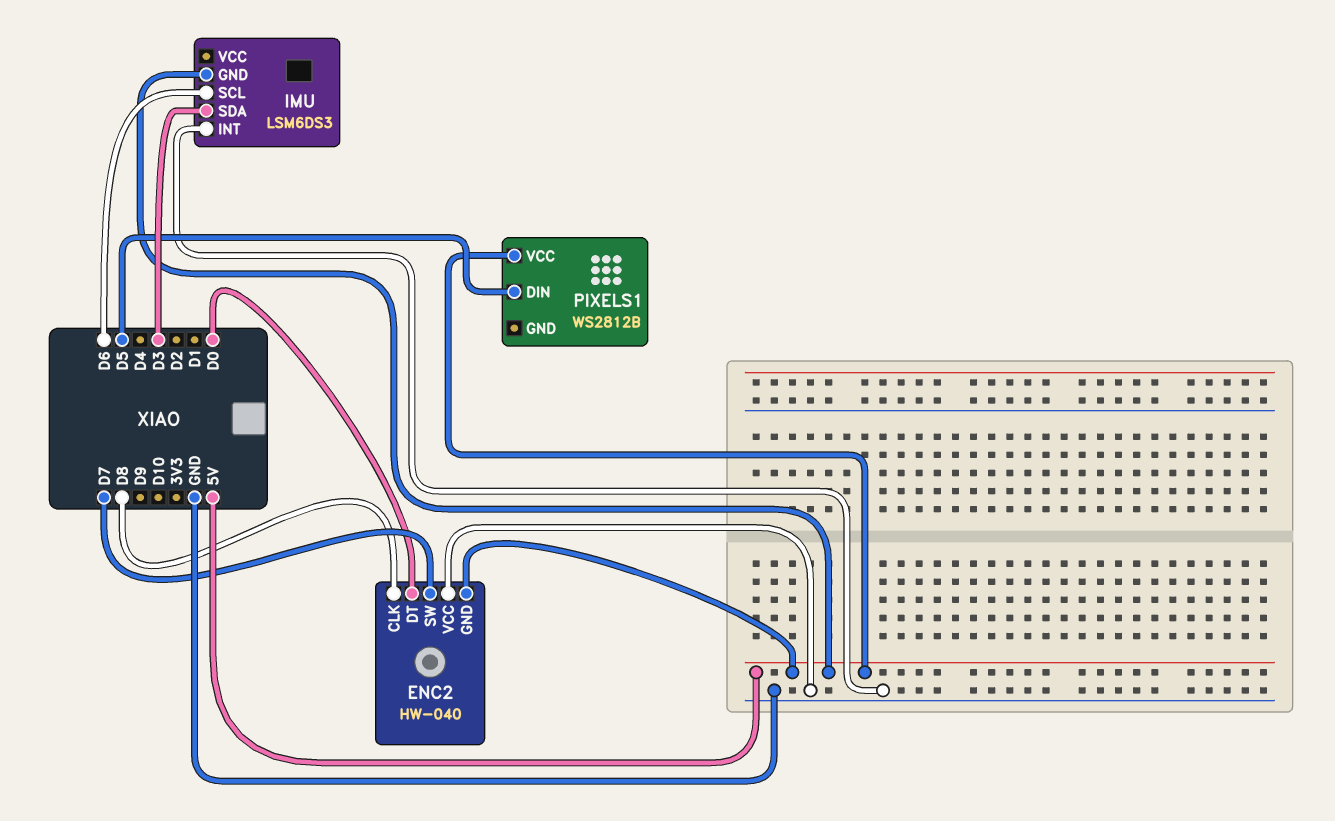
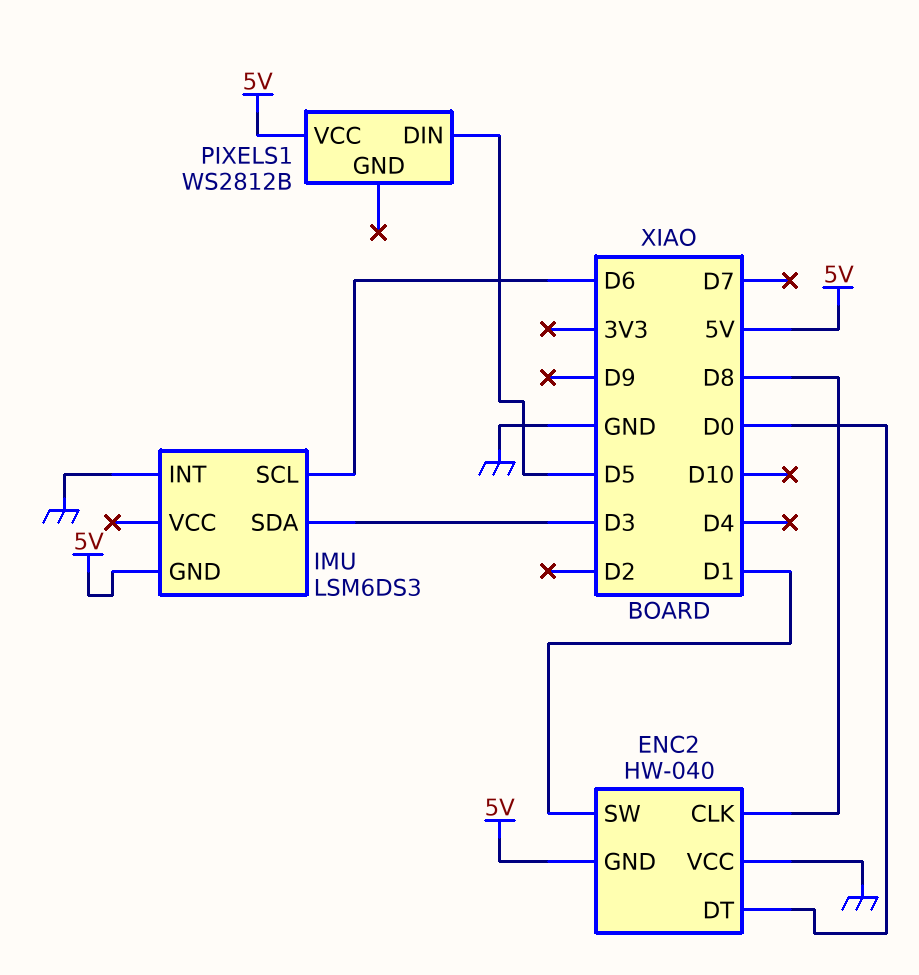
ENC2 pin SW: D7 -> D1

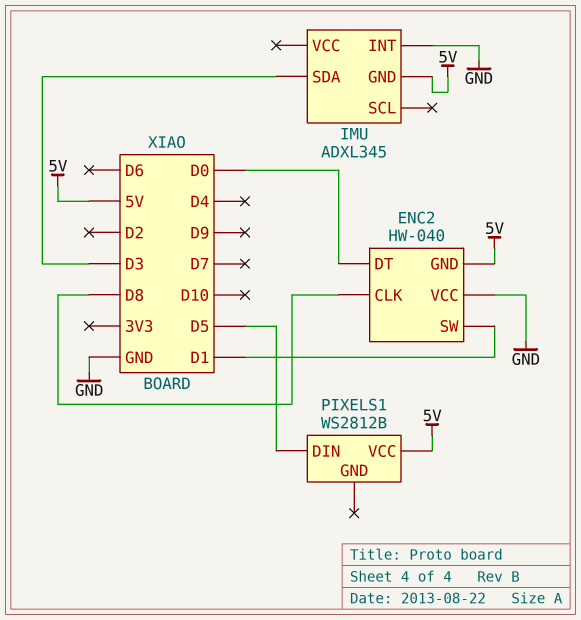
IMU: LSM6DS3 -> ADXL345
IMU pin SCL: D6 -> none

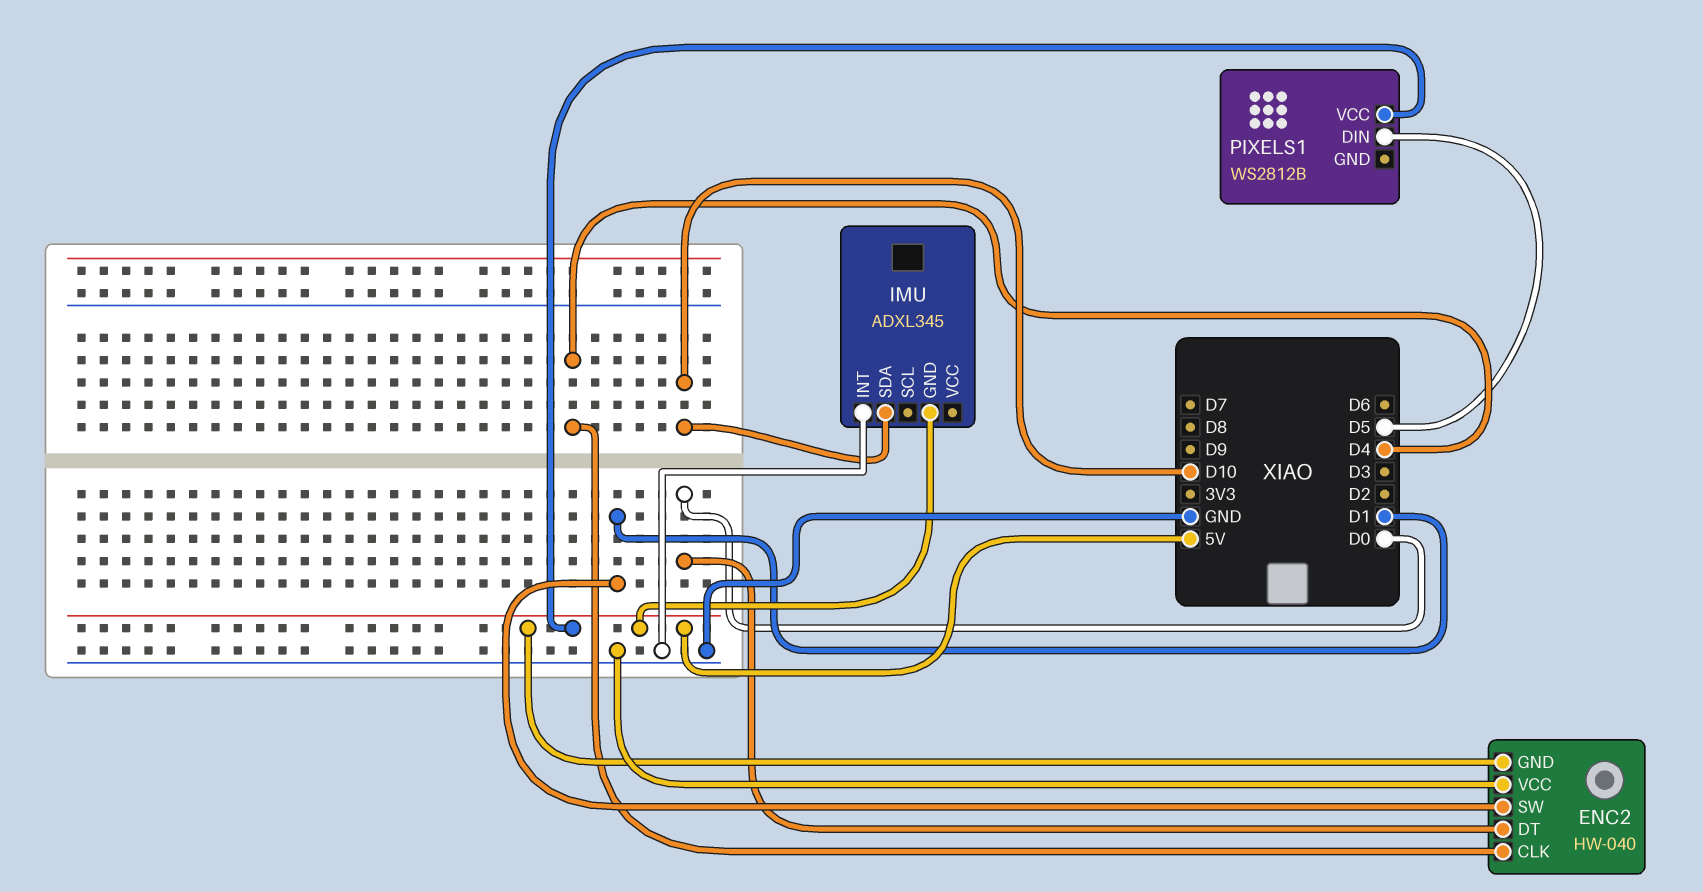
ENC2 pin CLK: D8 -> D4
IMU pin SDA: D3 -> D10

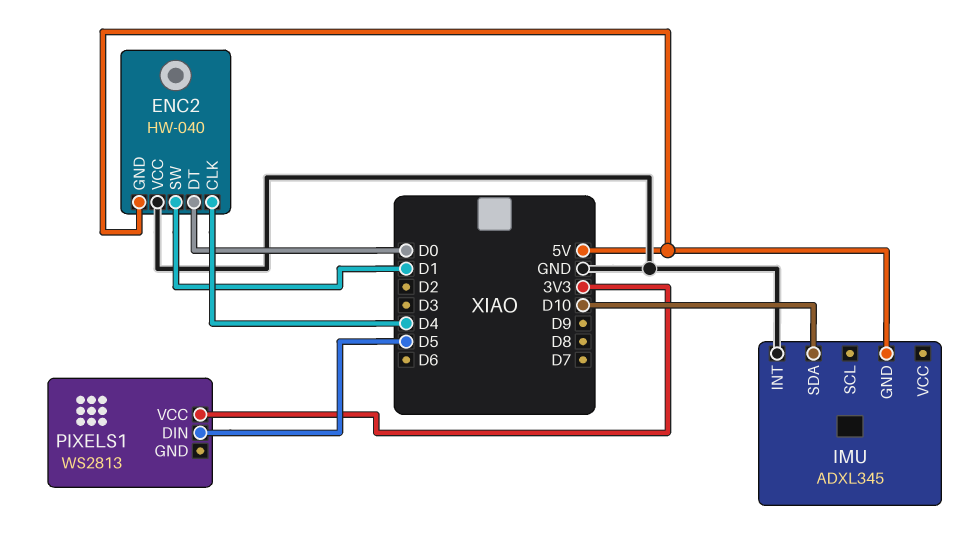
PIXELS1: WS2812B -> WS2813
PIXELS1 pin VCC: 5V -> 3V3

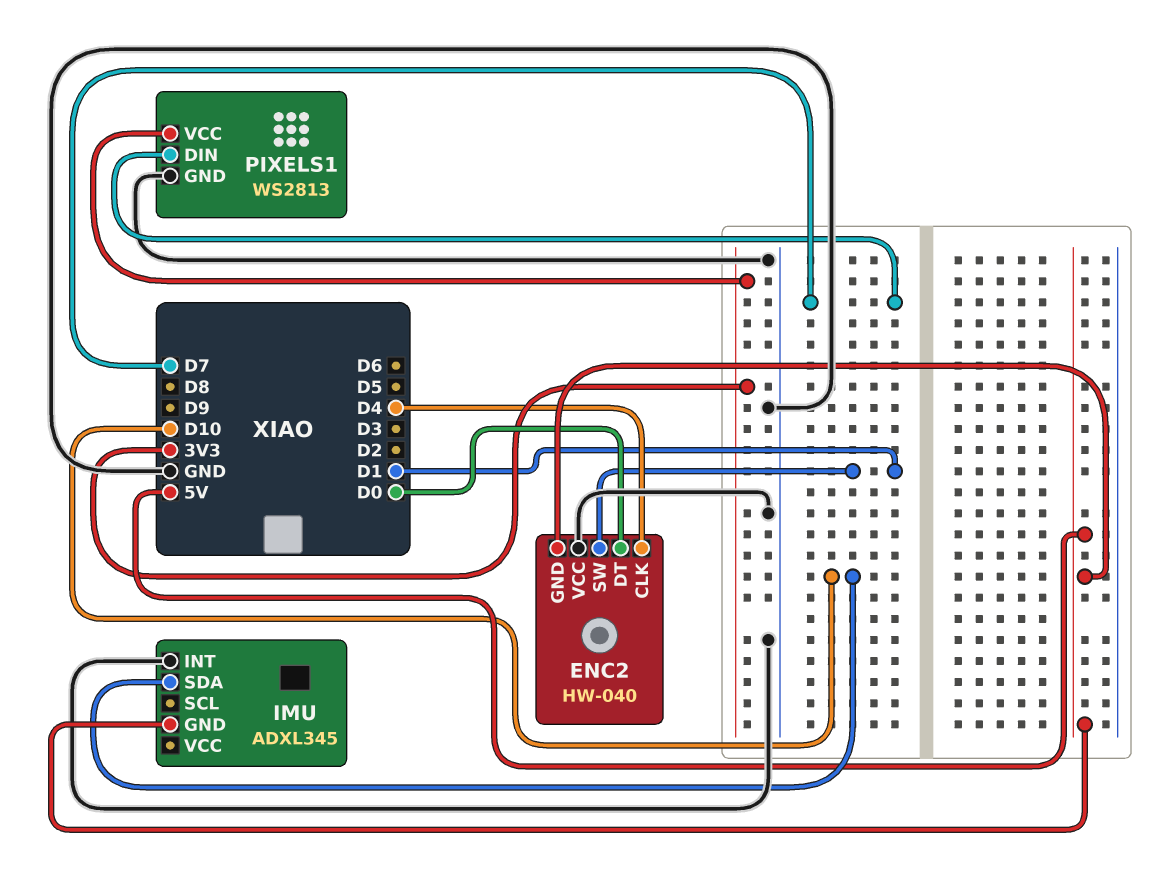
PIXELS1 pin DIN: D5 -> D7
PIXELS1 pin GND: none -> GND

